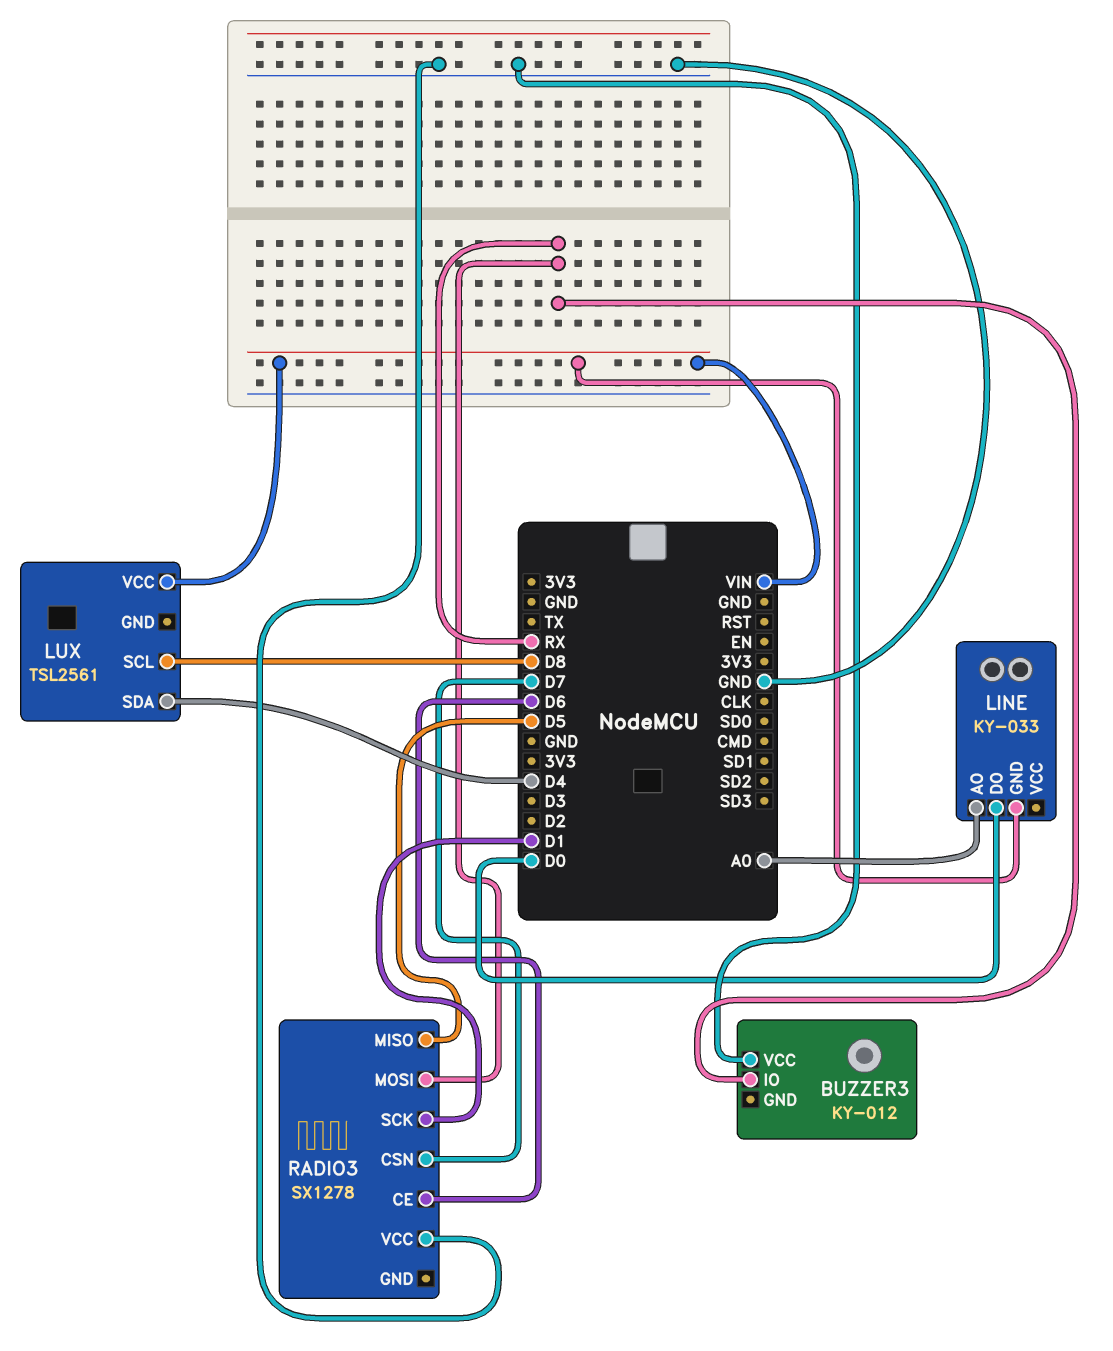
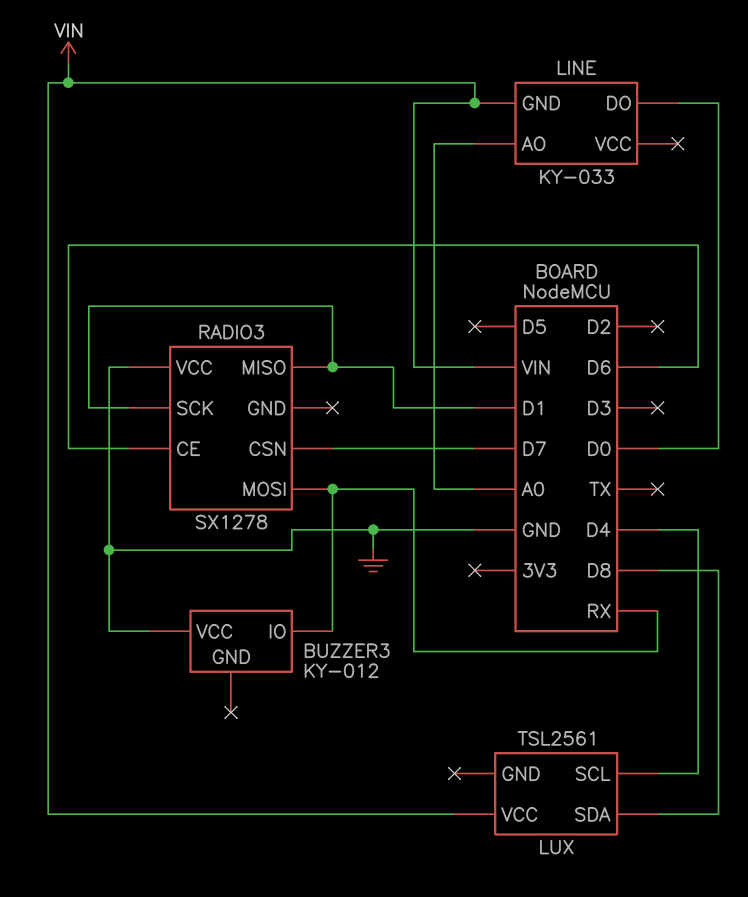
LUX pin SCL: D8 -> D4
LUX pin SDA: D4 -> D8
RADIO3 pin MISO: D5 -> D1

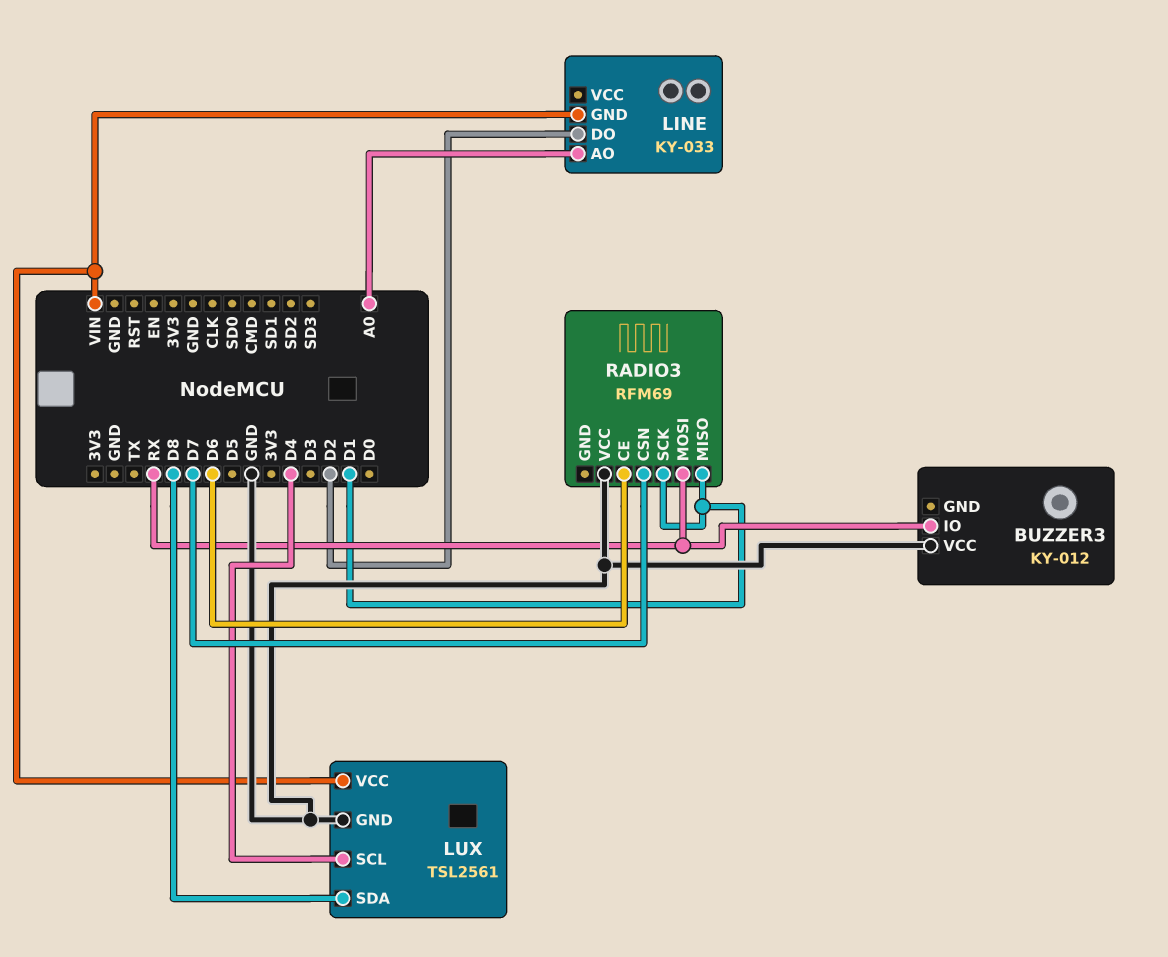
LINE pin DO: D0 -> D2
LUX pin GND: none -> GND
RADIO3: SX1278 -> RFM69

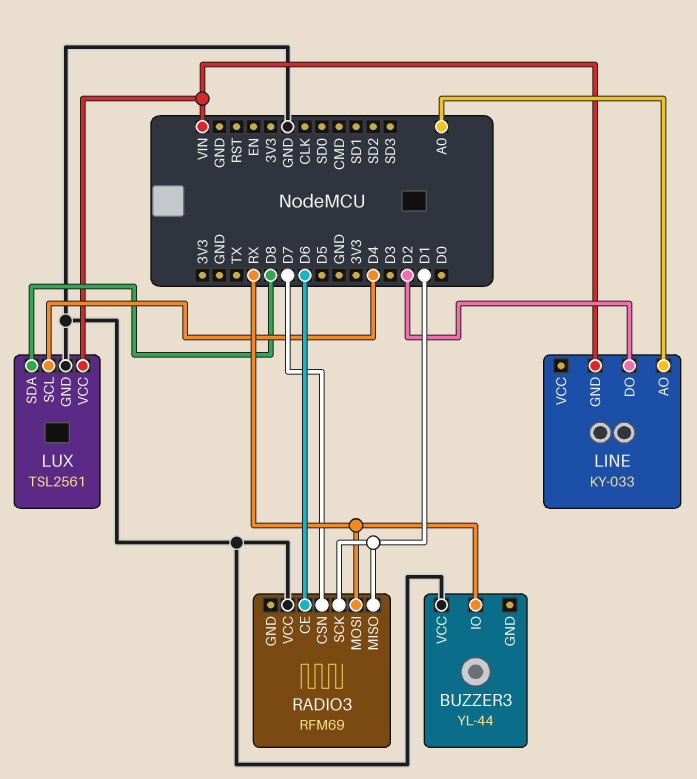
BUZZER3: KY-012 -> YL-44

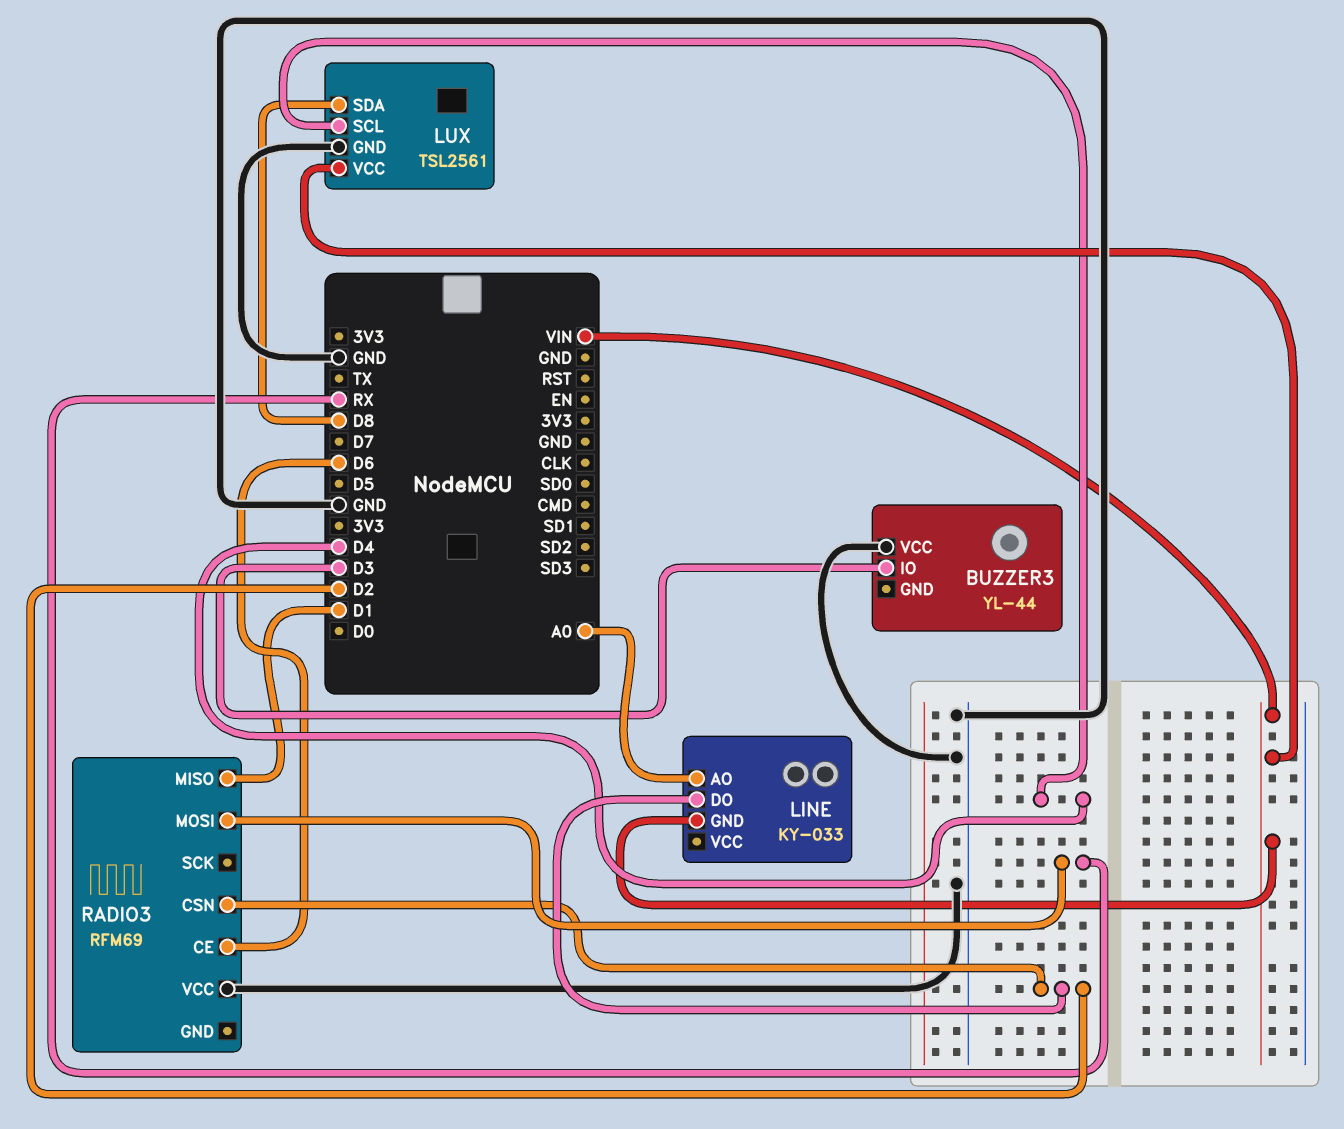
BUZZER3 pin IO: RX -> D3
RADIO3 pin CSN: D7 -> D2
RADIO3 pin SCK: D1 -> none

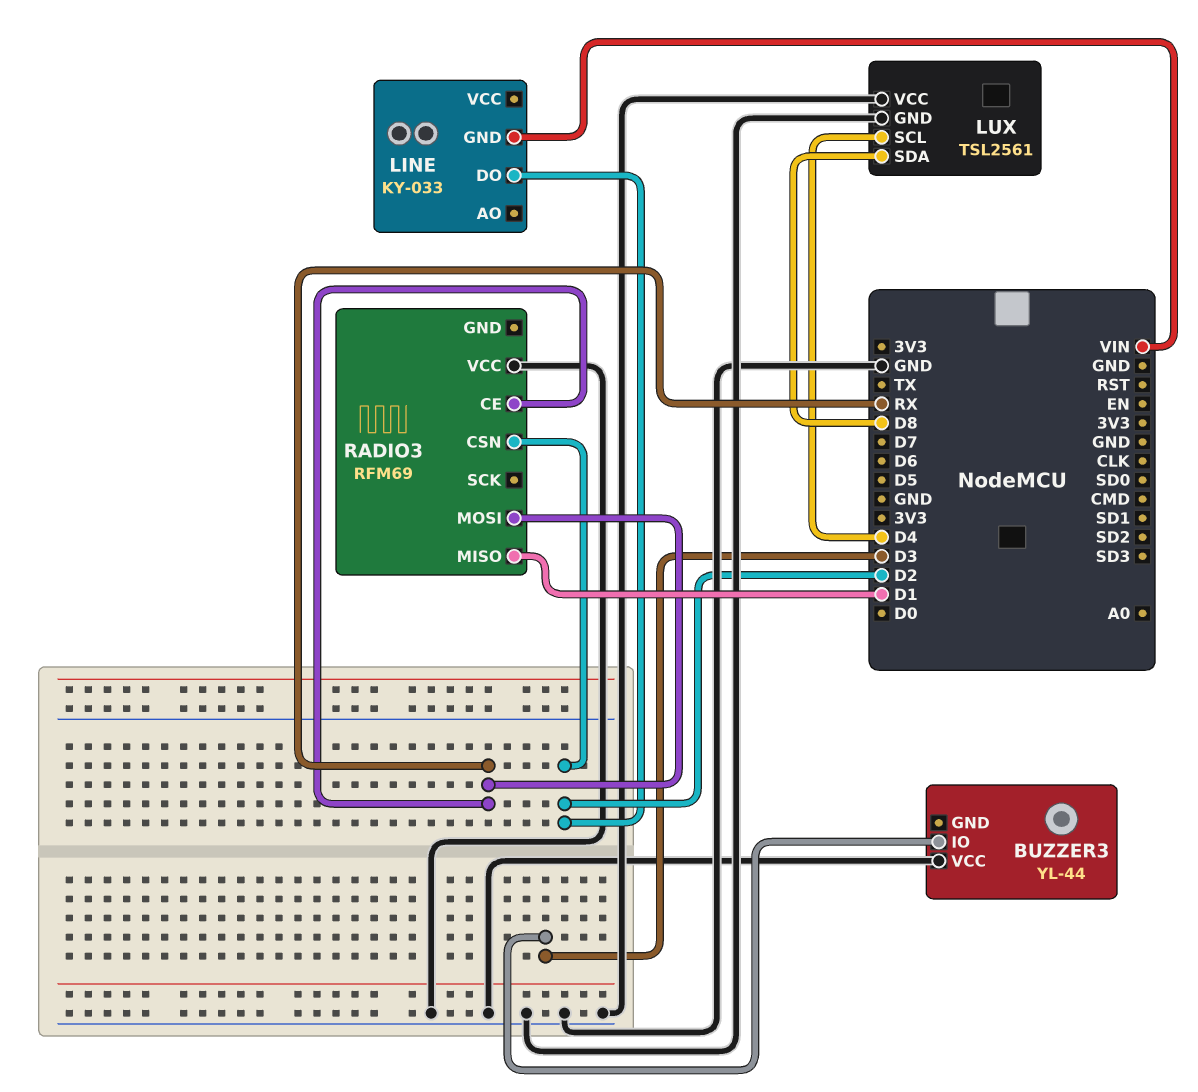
LINE pin AO: A0 -> none
LUX pin VCC: VIN -> GND
RADIO3 pin CE: D6 -> RX

